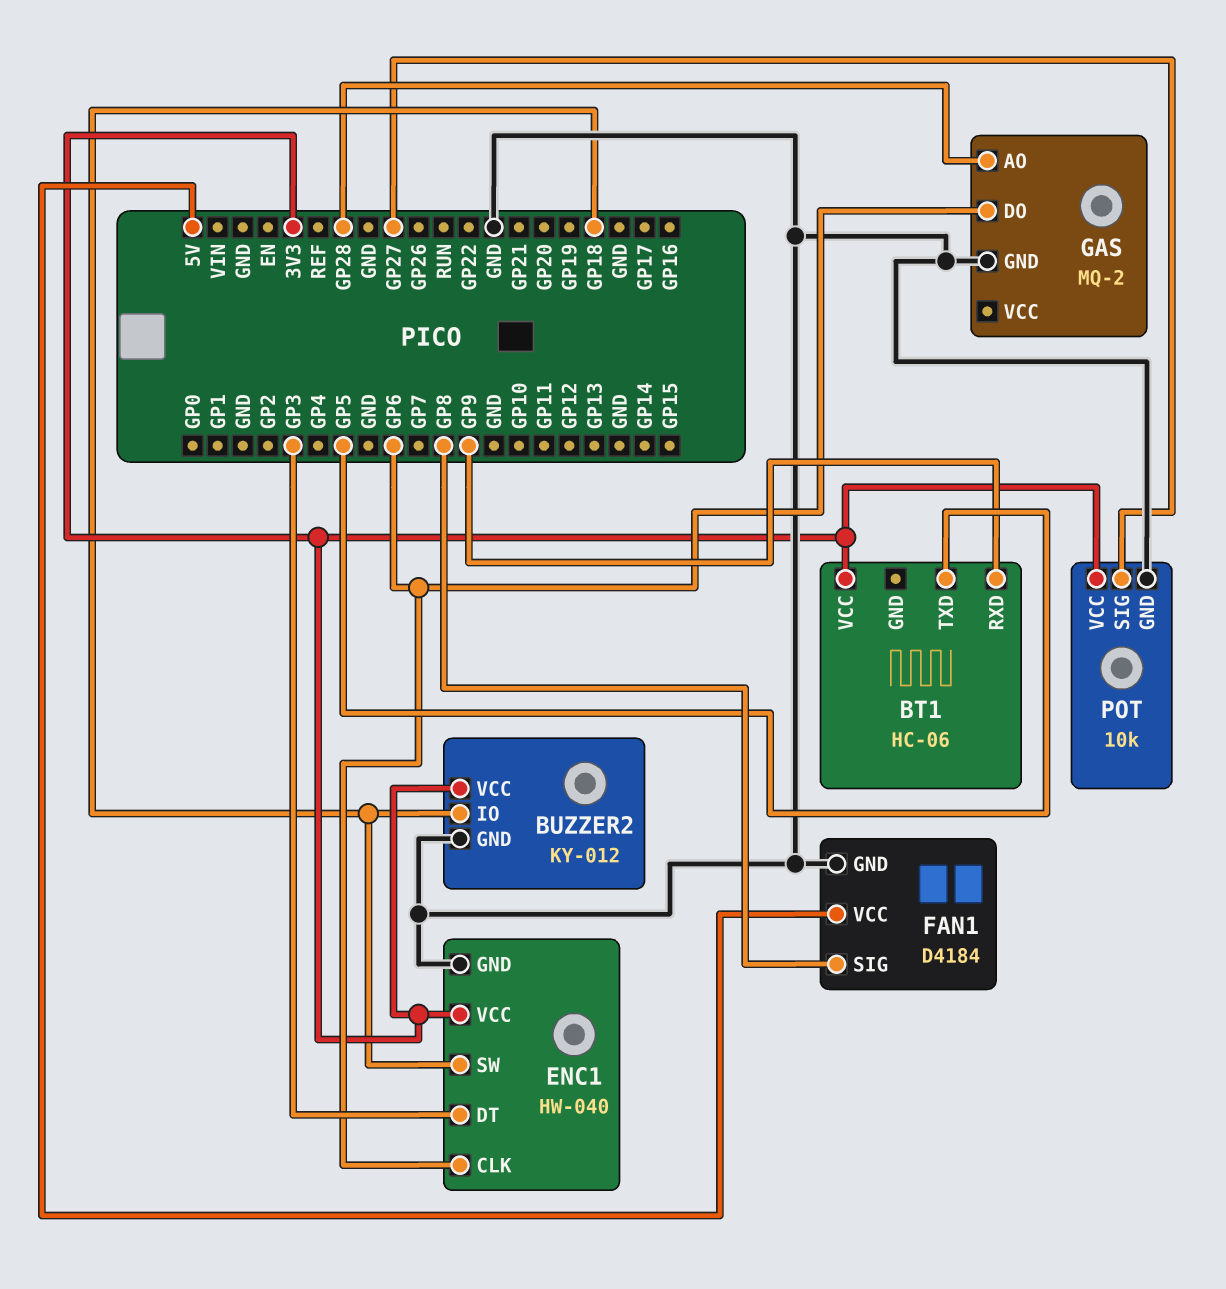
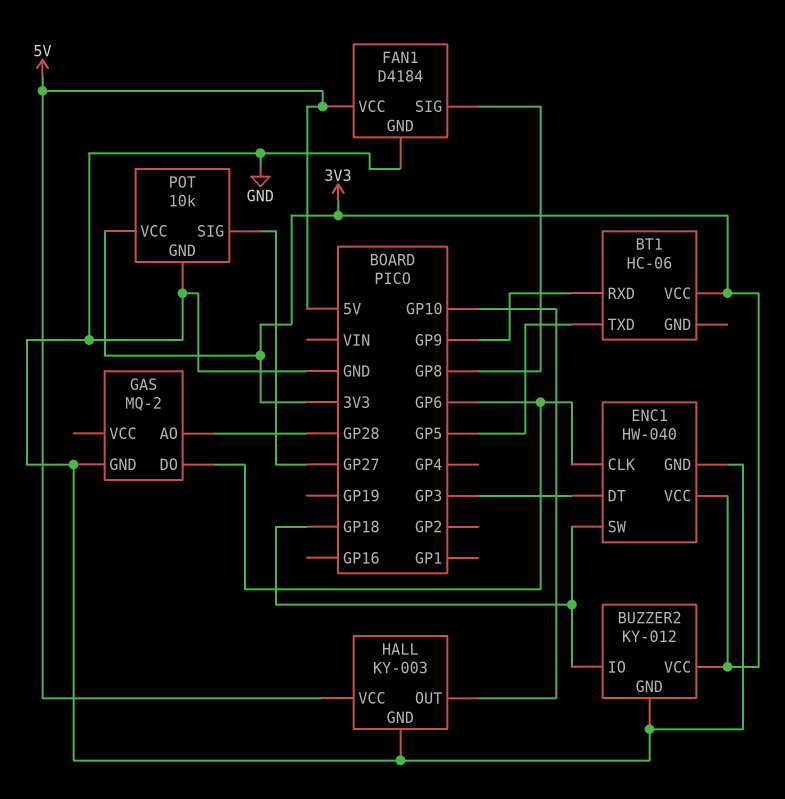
HALL: none -> KY-003
HALL pin GND: none -> GND
HALL pin OUT: none -> GP10
HALL pin VCC: none -> 5V

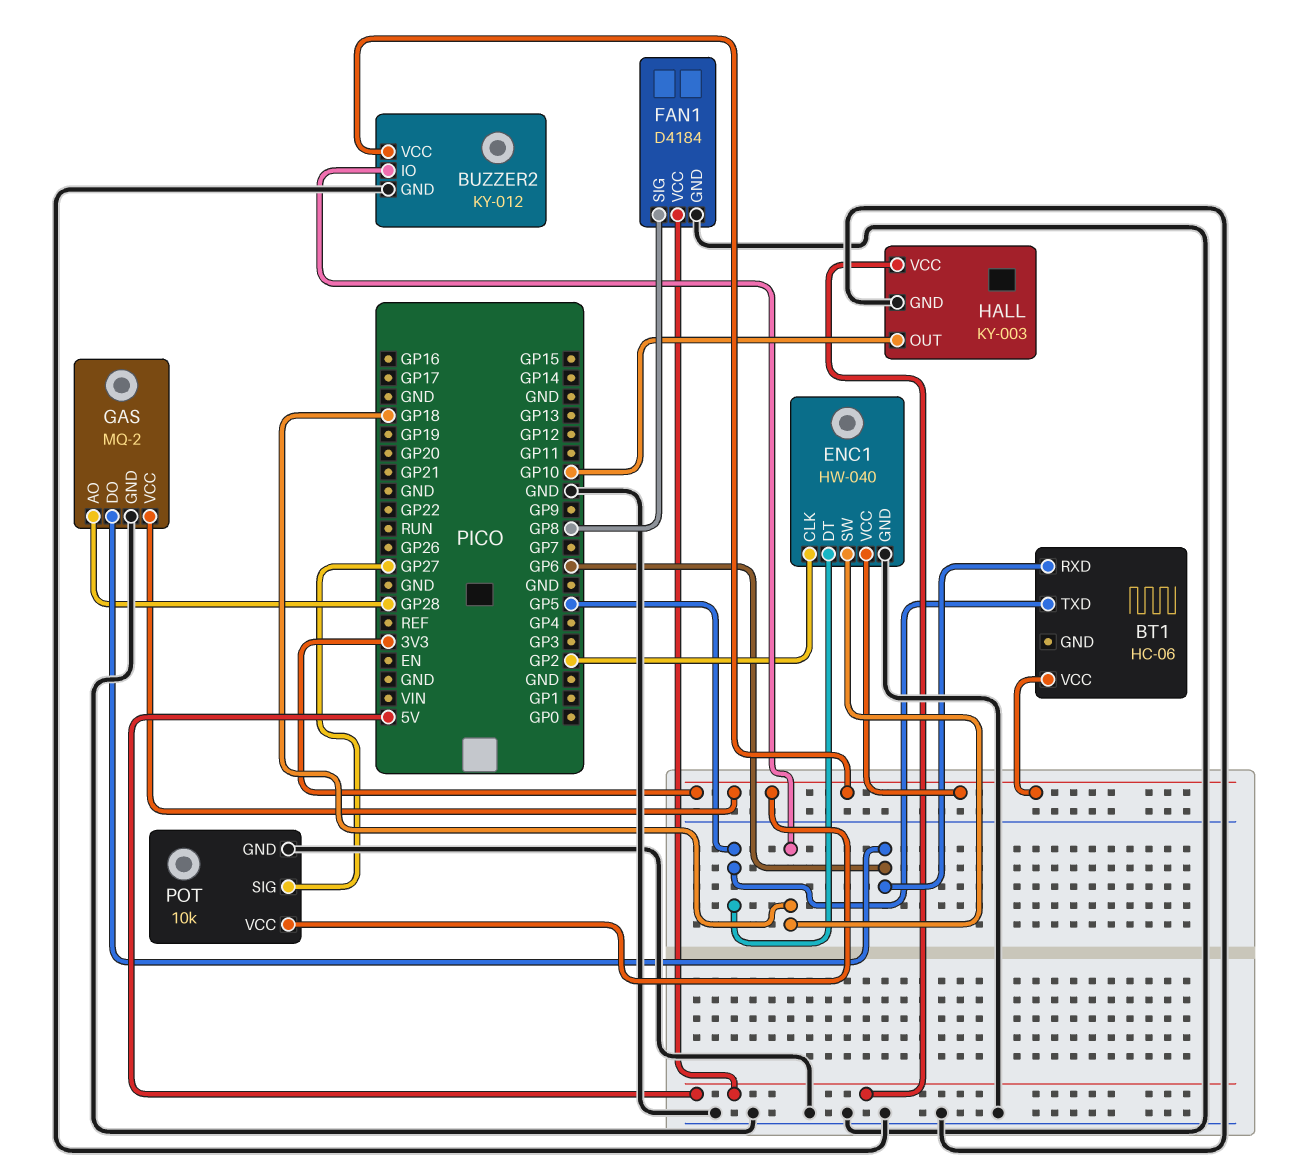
BT1 pin RXD: GP9 -> GP6
ENC1 pin CLK: GP6 -> GP2
ENC1 pin DT: GP3 -> GP5
GAS pin VCC: none -> 3V3

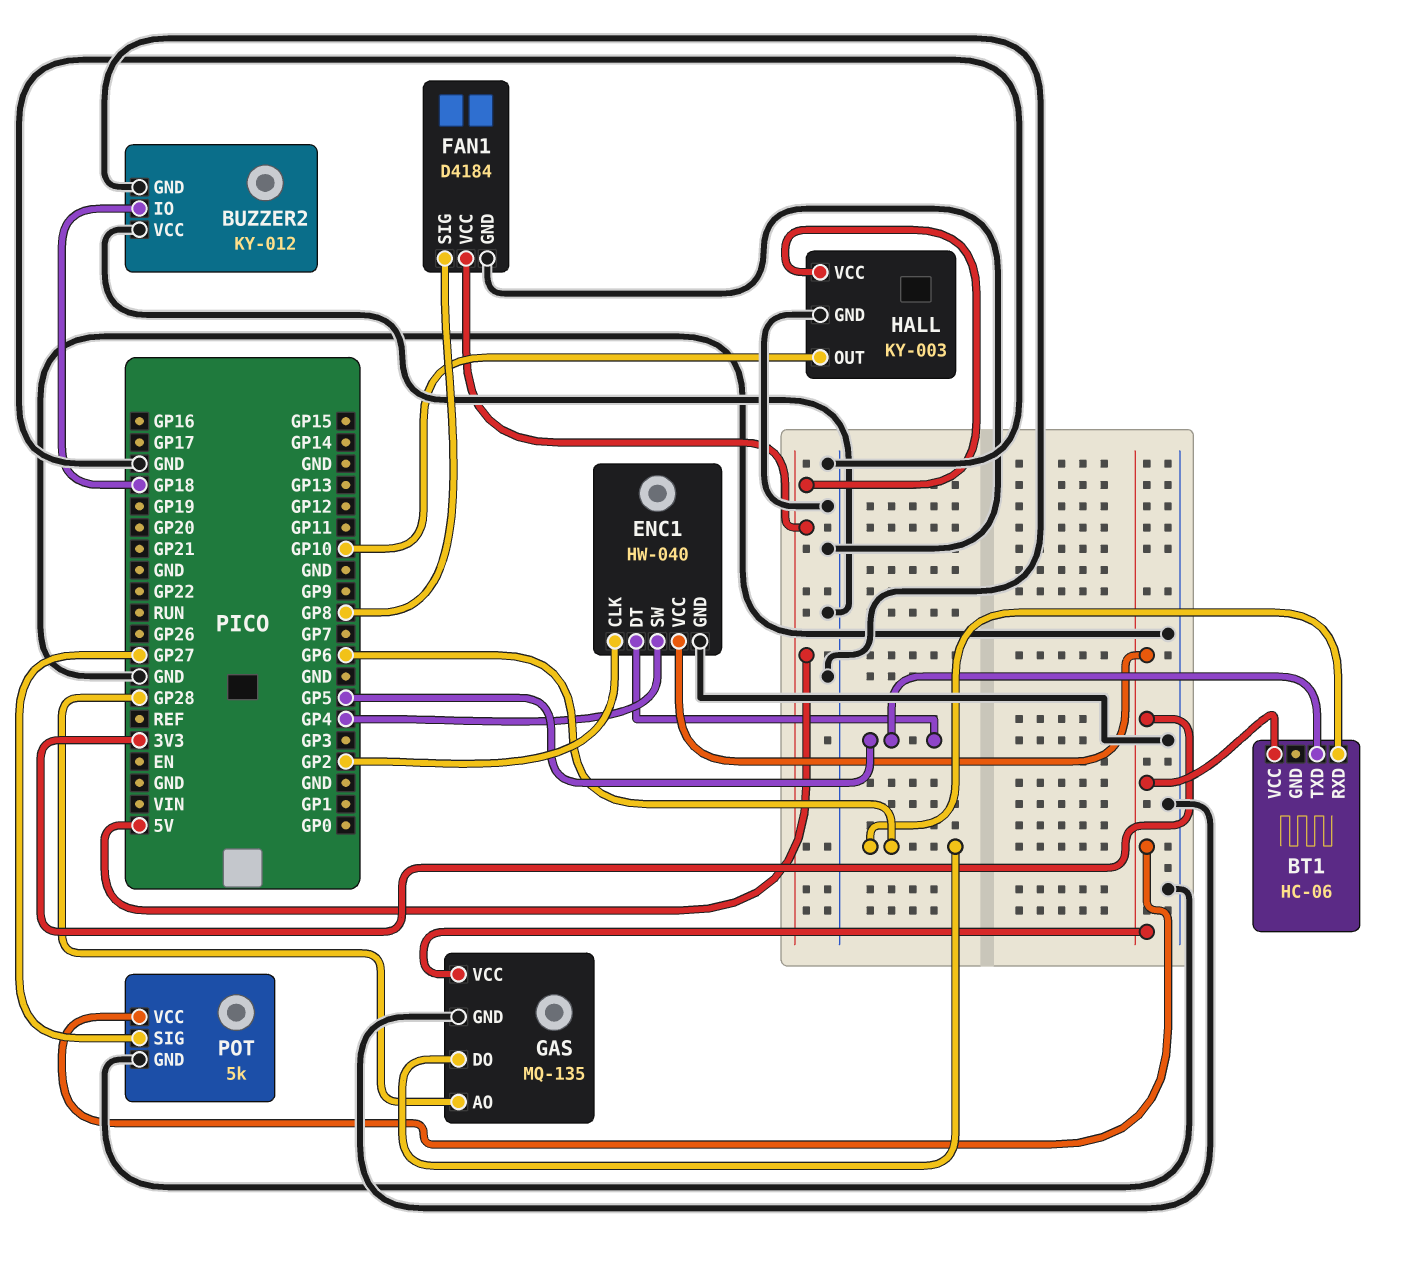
BUZZER2 pin VCC: 3V3 -> GND
ENC1 pin SW: GP18 -> GP4
GAS: MQ-2 -> MQ-135
POT: 10k -> 5k

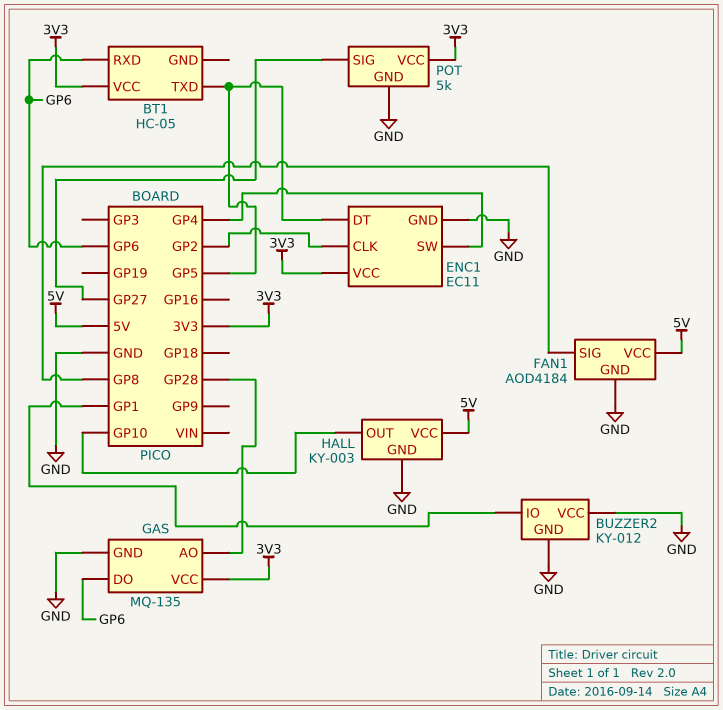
BT1: HC-06 -> HC-05
BUZZER2 pin IO: GP18 -> GP1
ENC1: HW-040 -> EC11
FAN1: D4184 -> AOD4184

